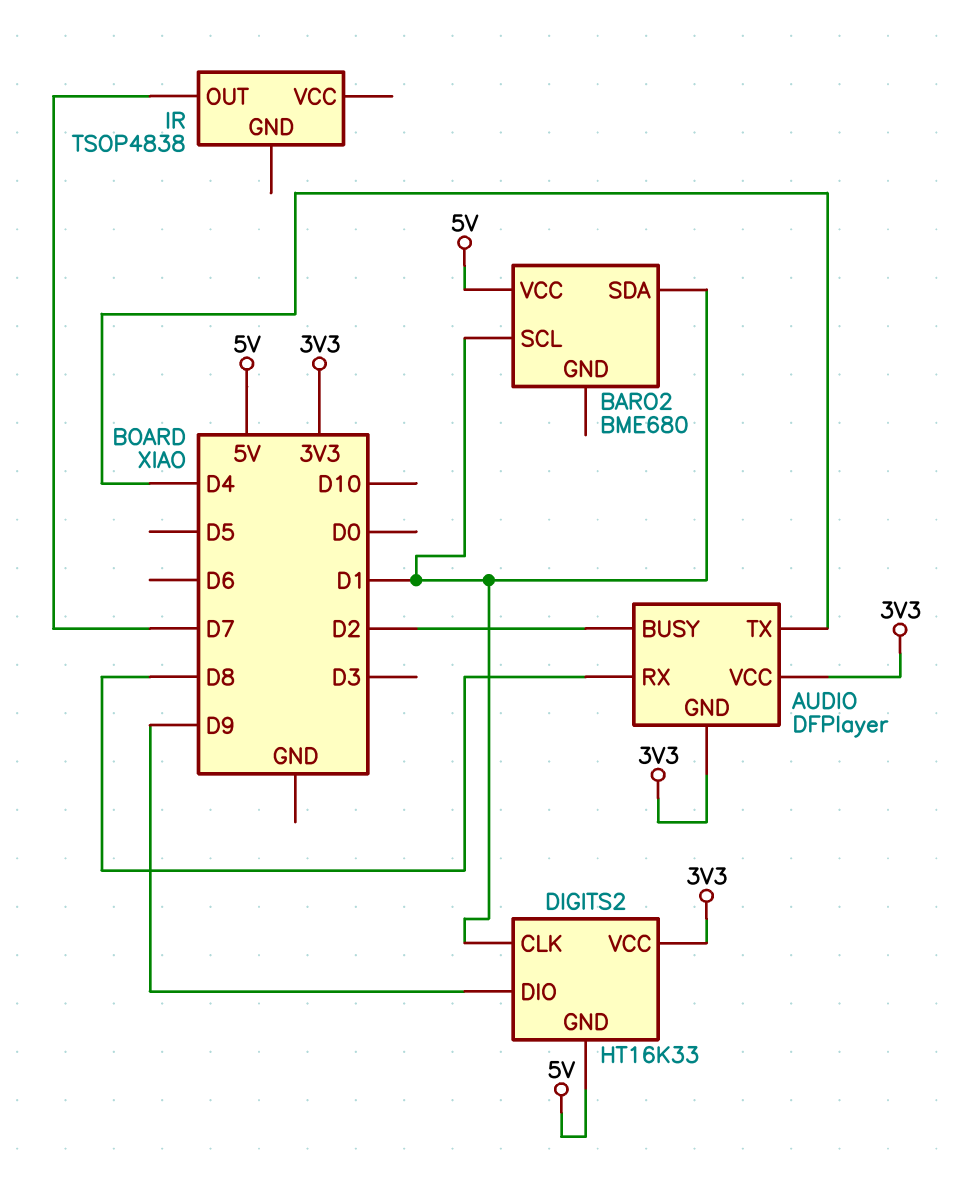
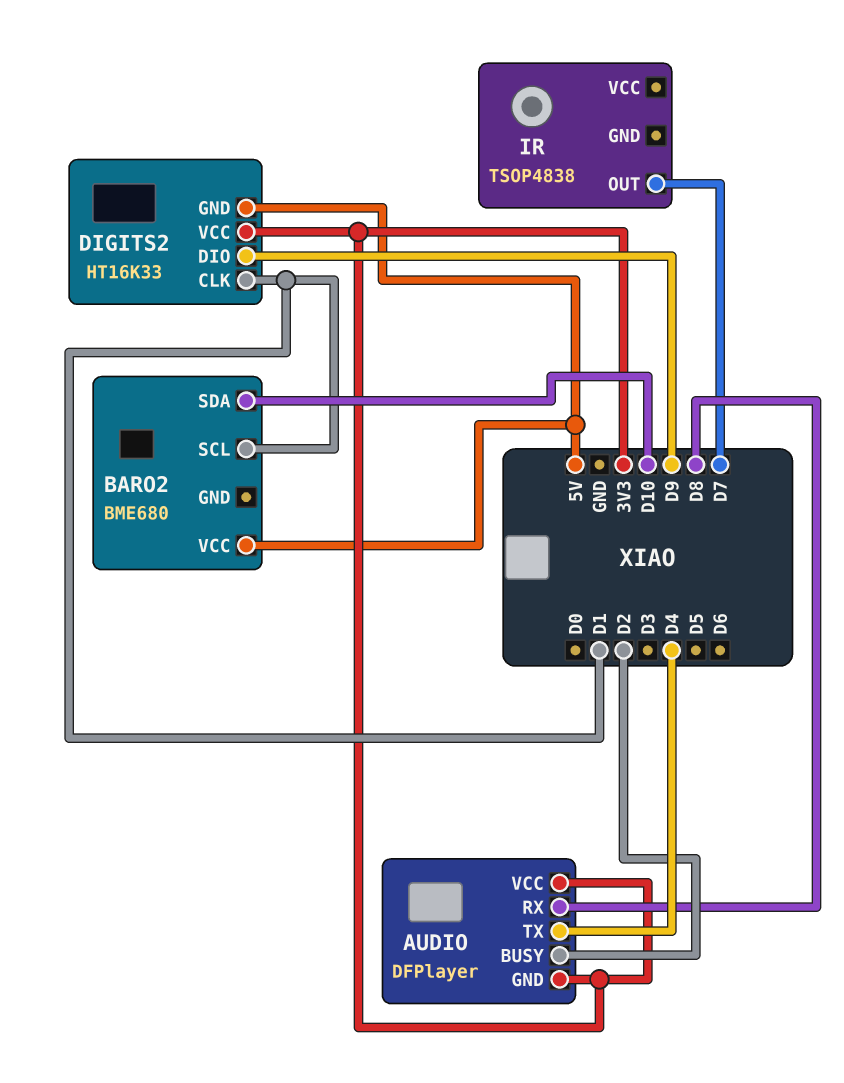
BARO2 pin SDA: D1 -> D10

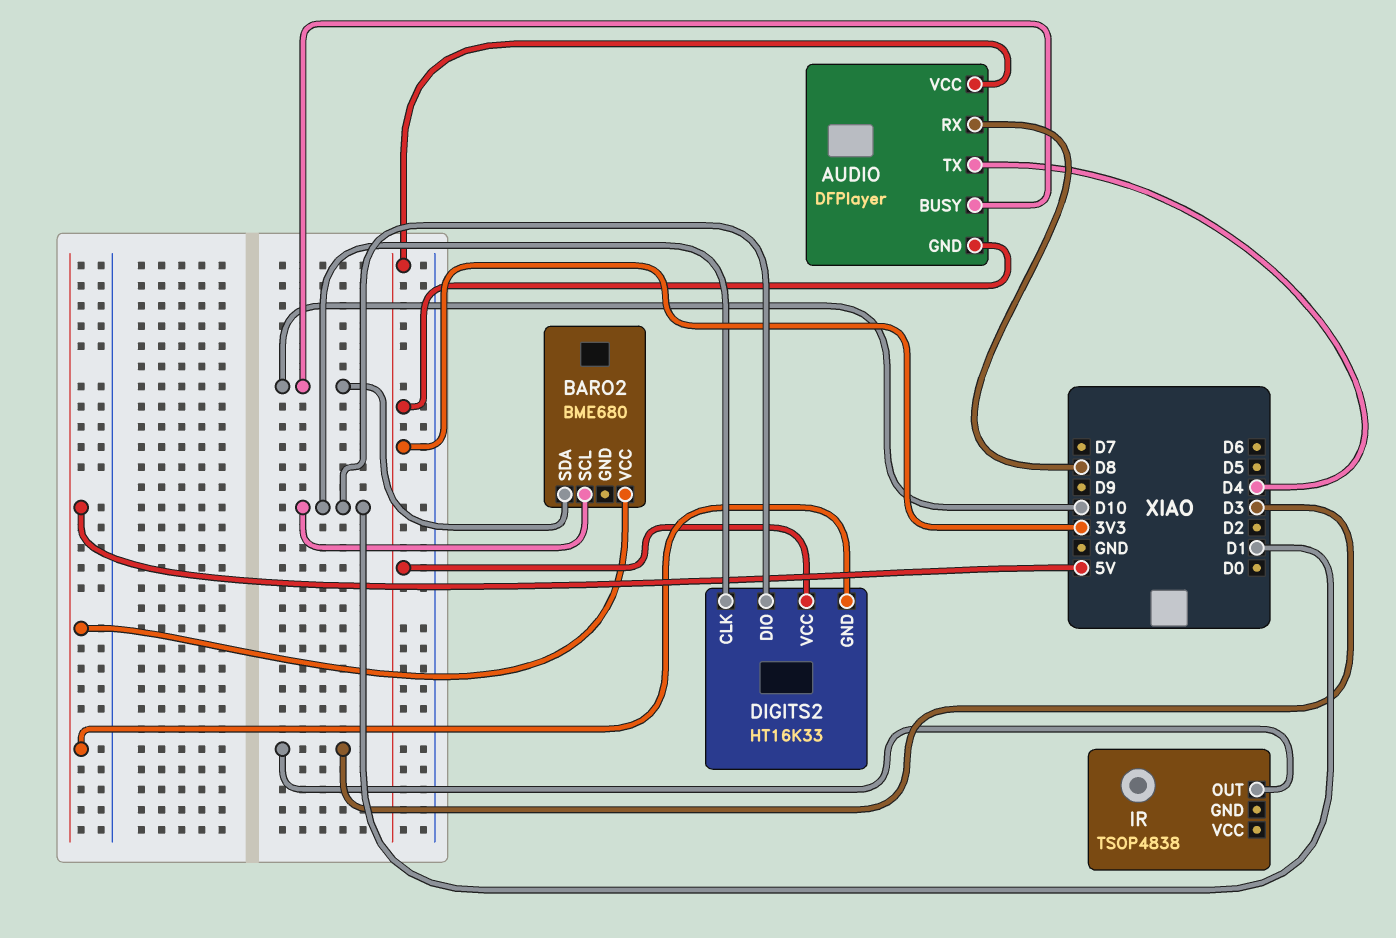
AUDIO pin BUSY: D2 -> D10
DIGITS2 pin DIO: D9 -> D1
IR pin OUT: D7 -> D3

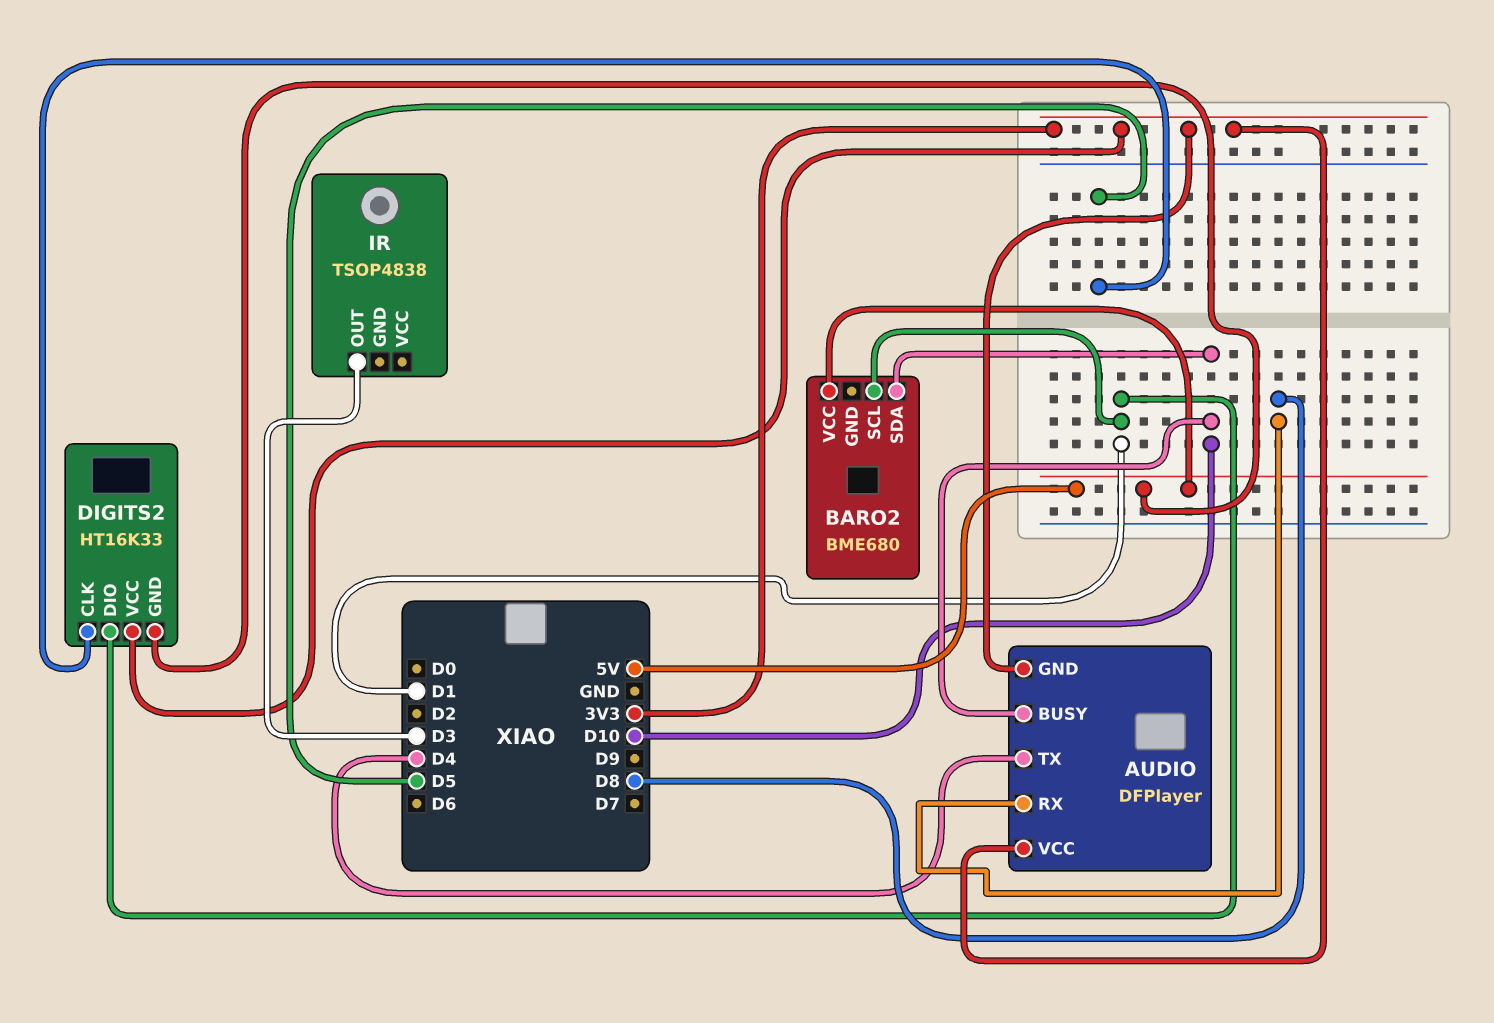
DIGITS2 pin CLK: D1 -> D5

